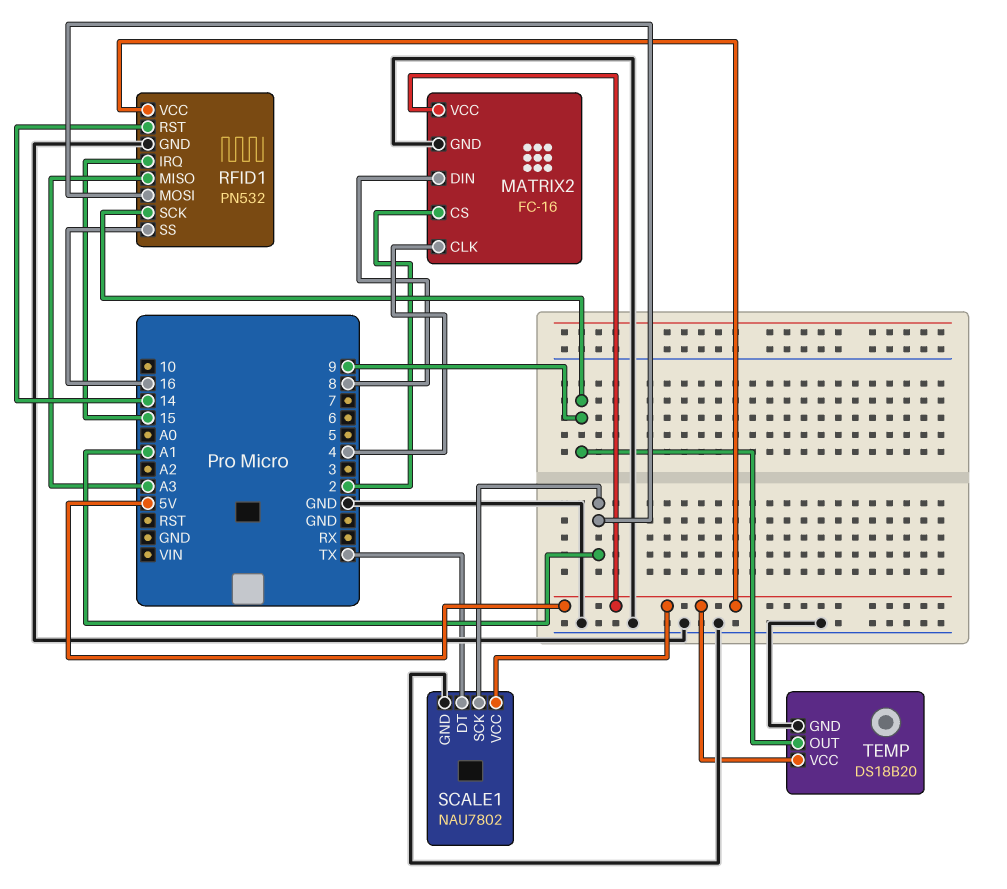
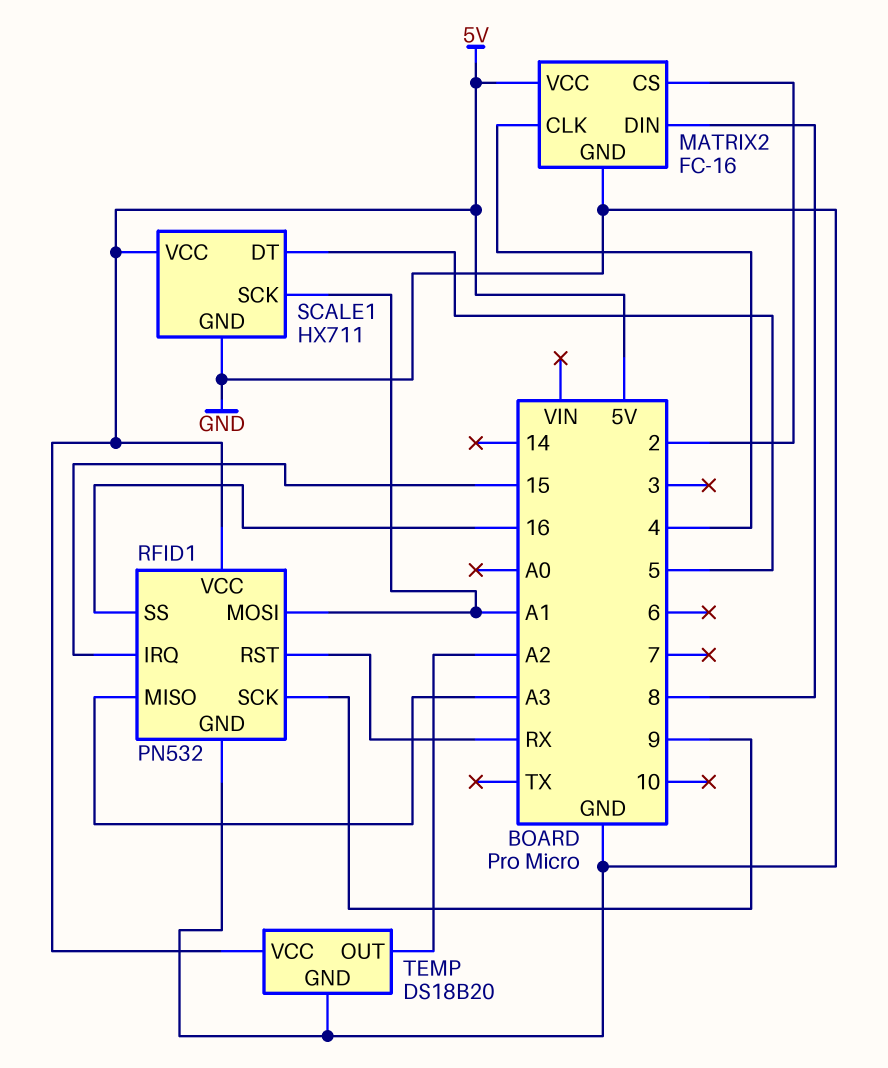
RFID1 pin RST: 14 -> RX
SCALE1: NAU7802 -> HX711
SCALE1 pin DT: TX -> 5
TEMP pin OUT: 9 -> A2

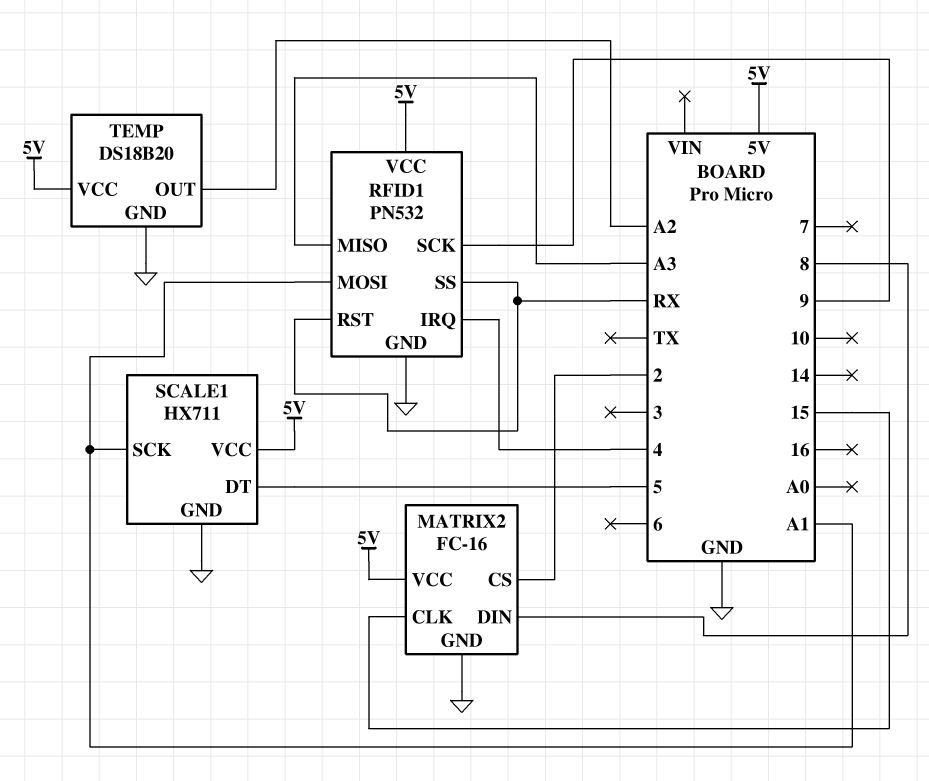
MATRIX2 pin CLK: 4 -> 15
RFID1 pin IRQ: 15 -> 4
RFID1 pin SS: 16 -> RX

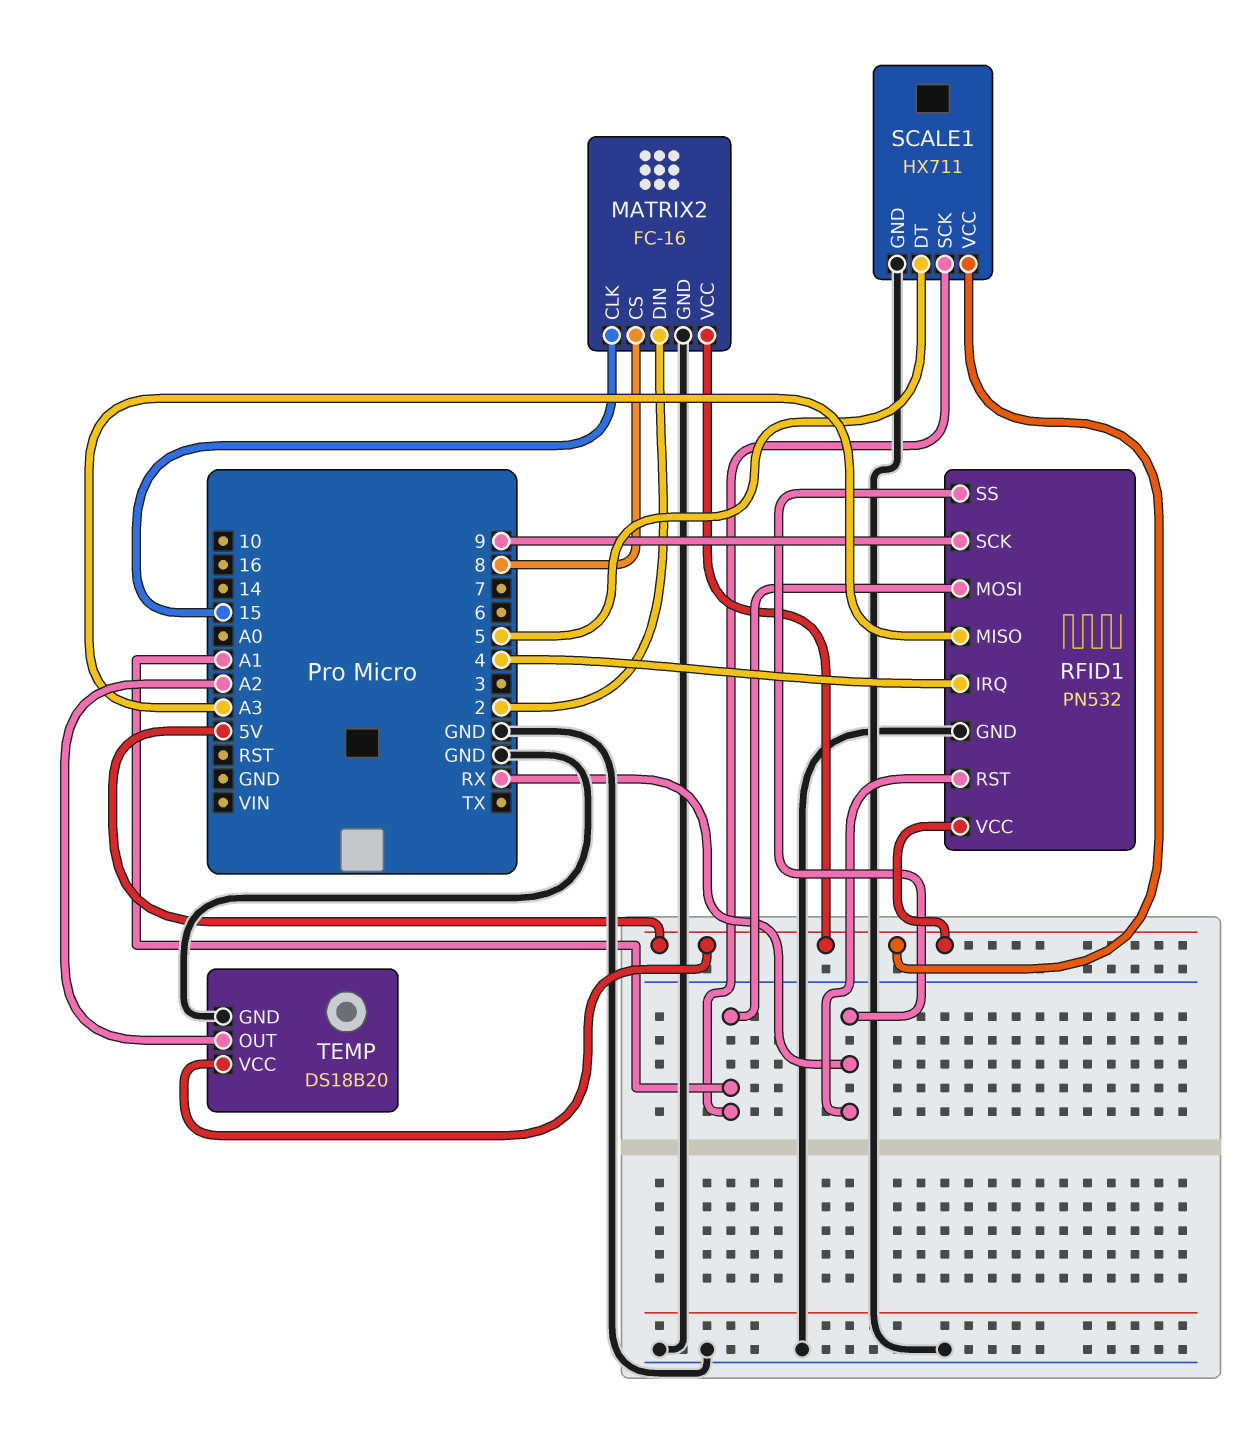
MATRIX2 pin CS: 2 -> 8
MATRIX2 pin DIN: 8 -> 2

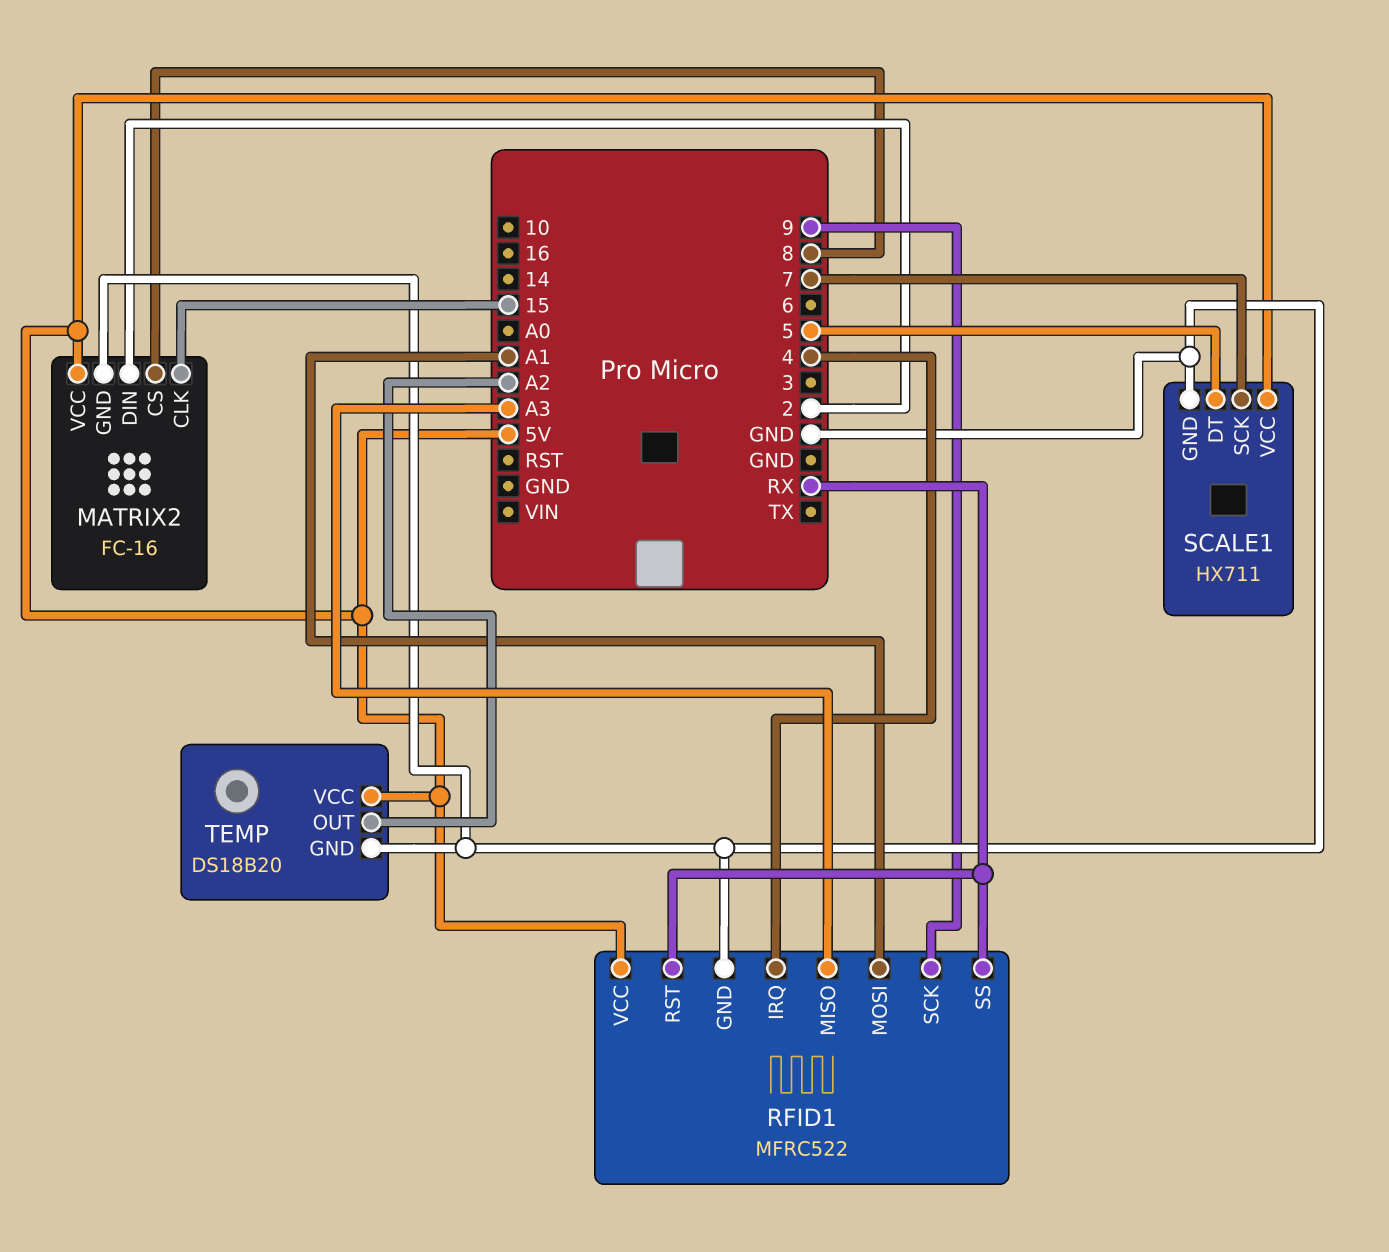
RFID1: PN532 -> MFRC522
SCALE1 pin SCK: A1 -> 7

